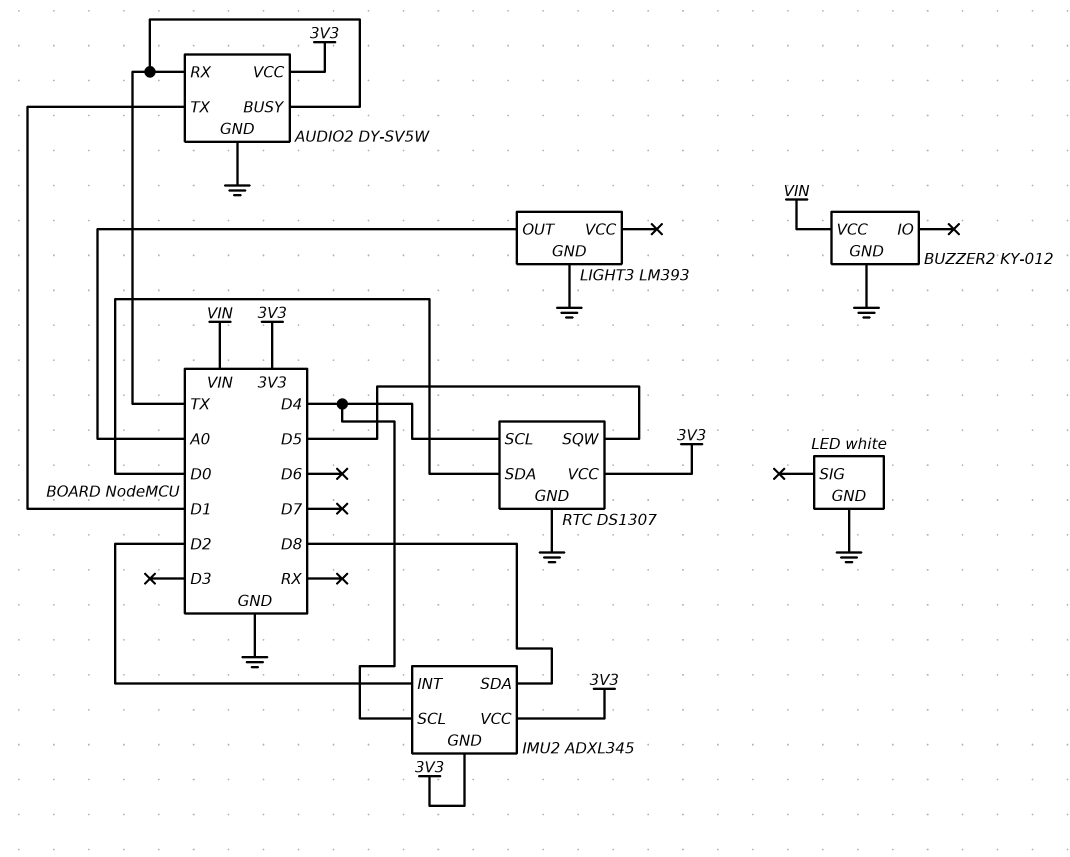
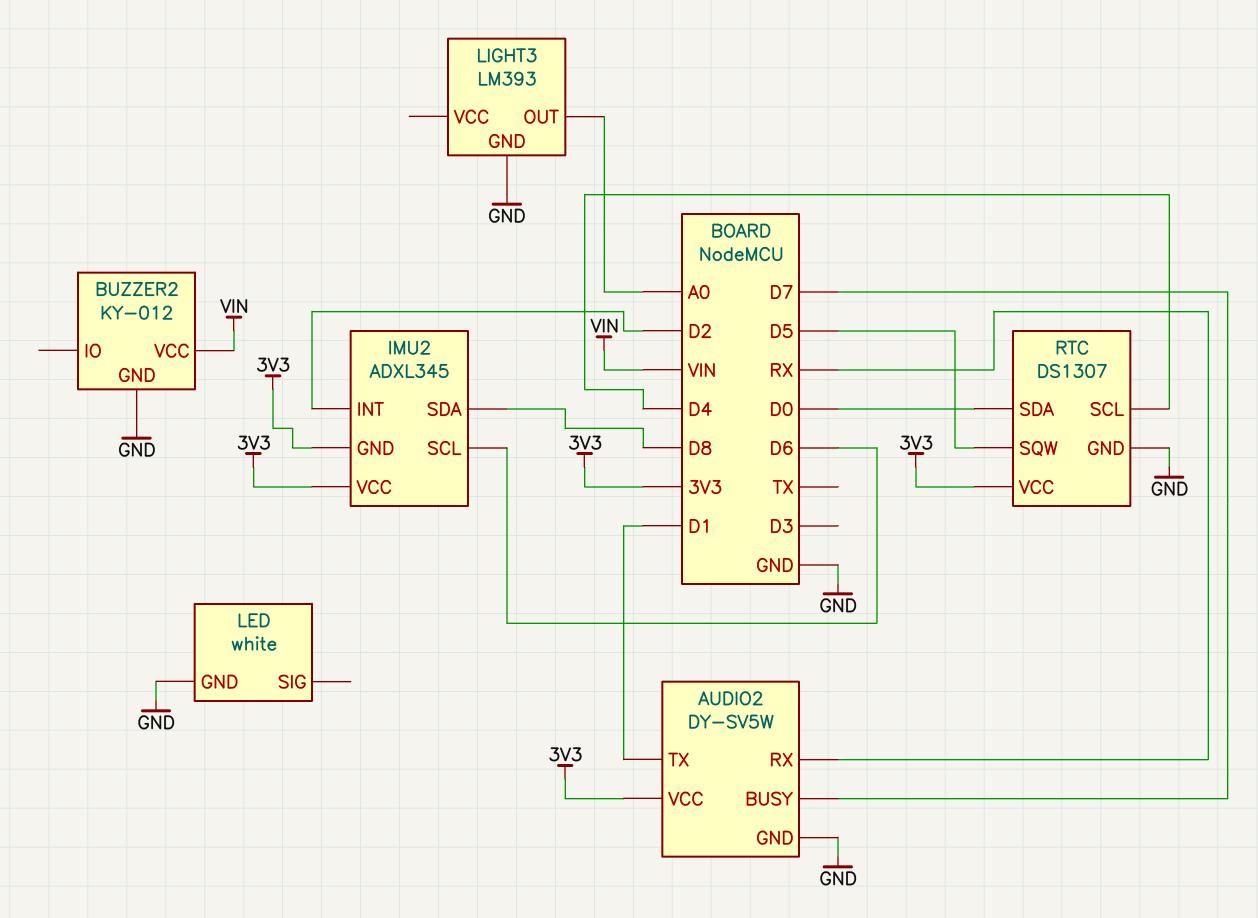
AUDIO2 pin BUSY: TX -> D7
AUDIO2 pin RX: TX -> RX
IMU2 pin SCL: D4 -> D6

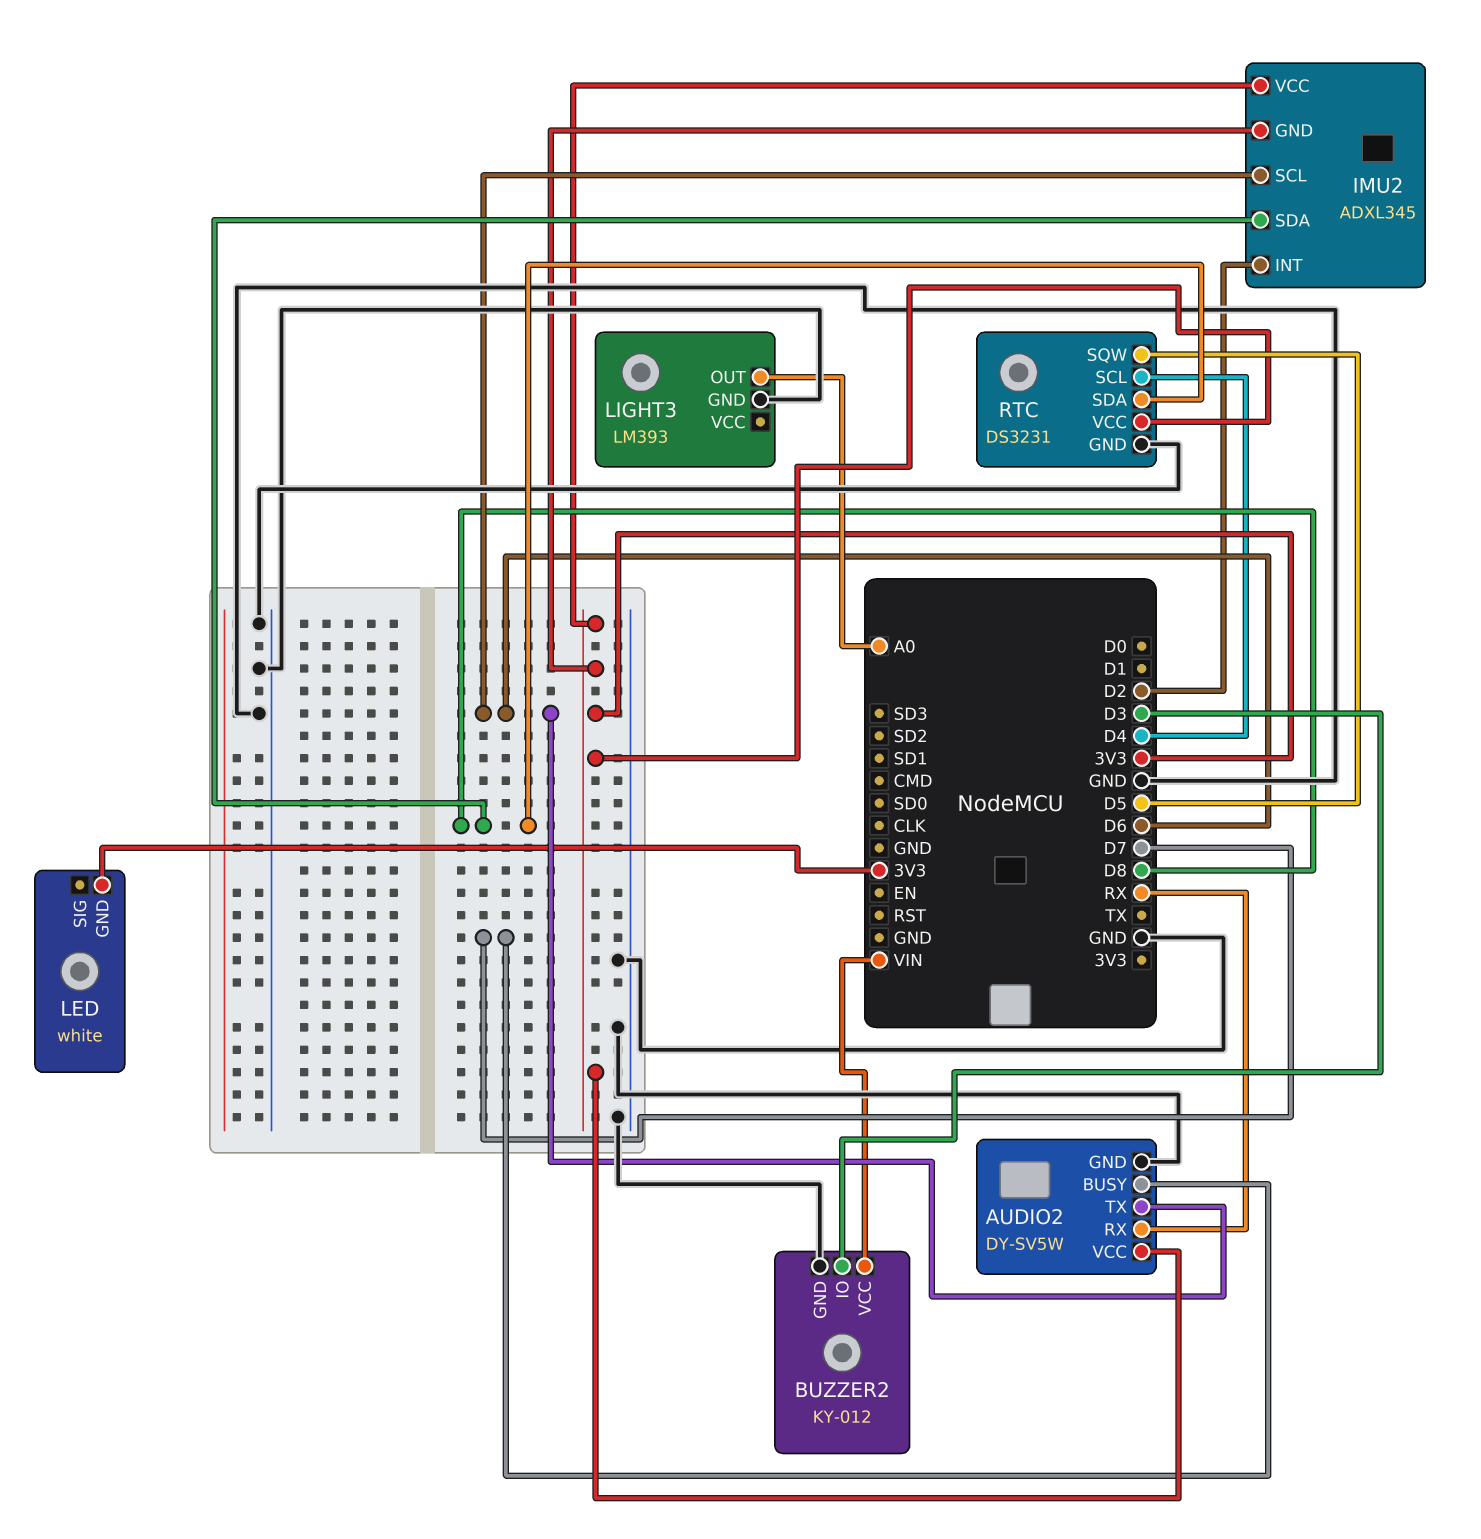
AUDIO2 pin TX: D1 -> D6
BUZZER2 pin IO: none -> D3
LED pin GND: GND -> 3V3
RTC: DS1307 -> DS3231
RTC pin SDA: D0 -> D8

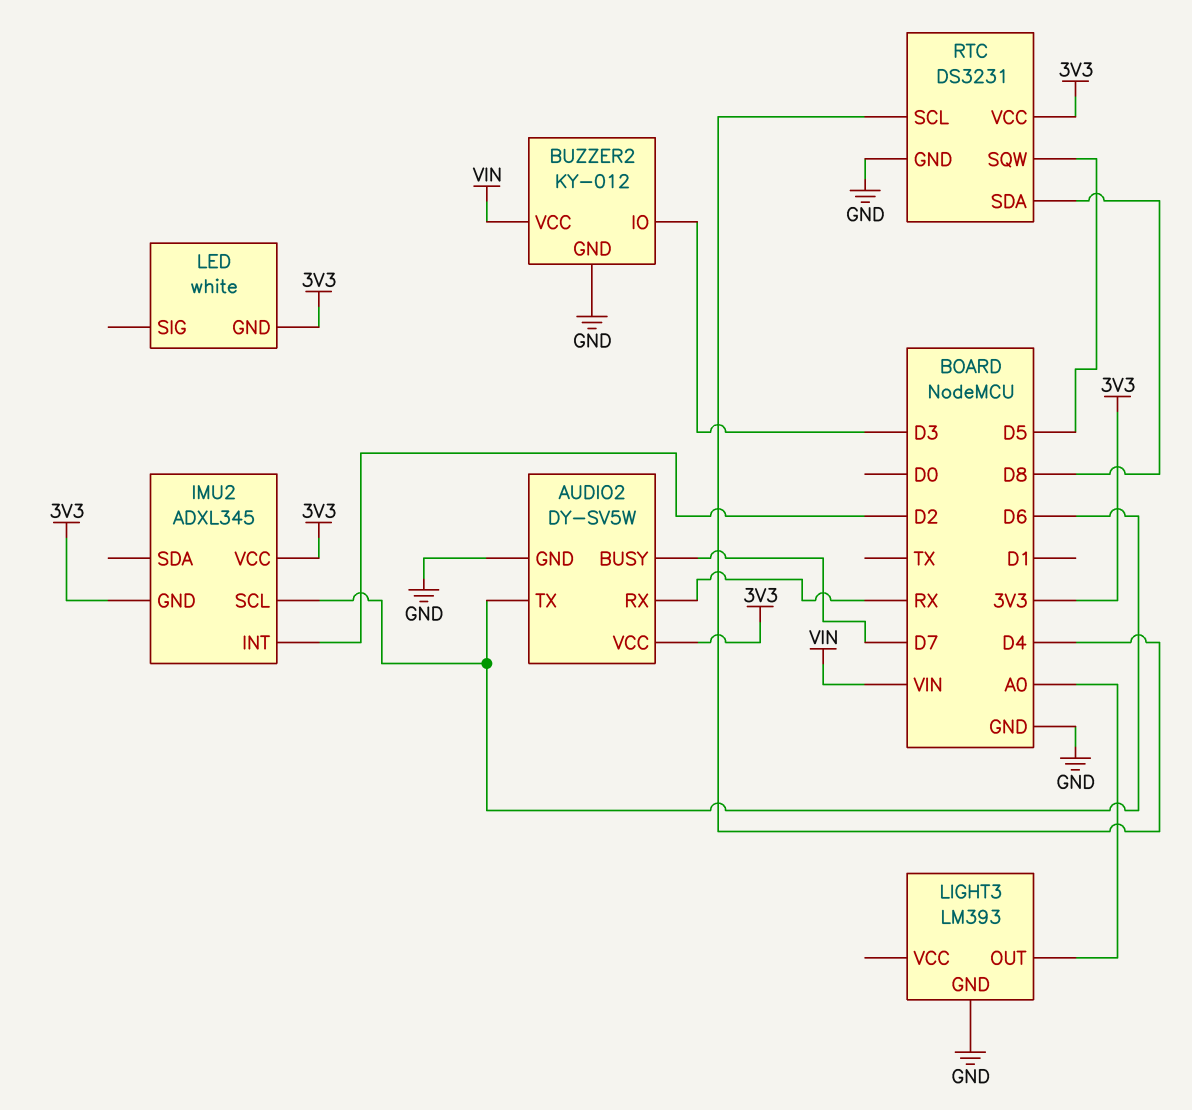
IMU2 pin SDA: D8 -> none

